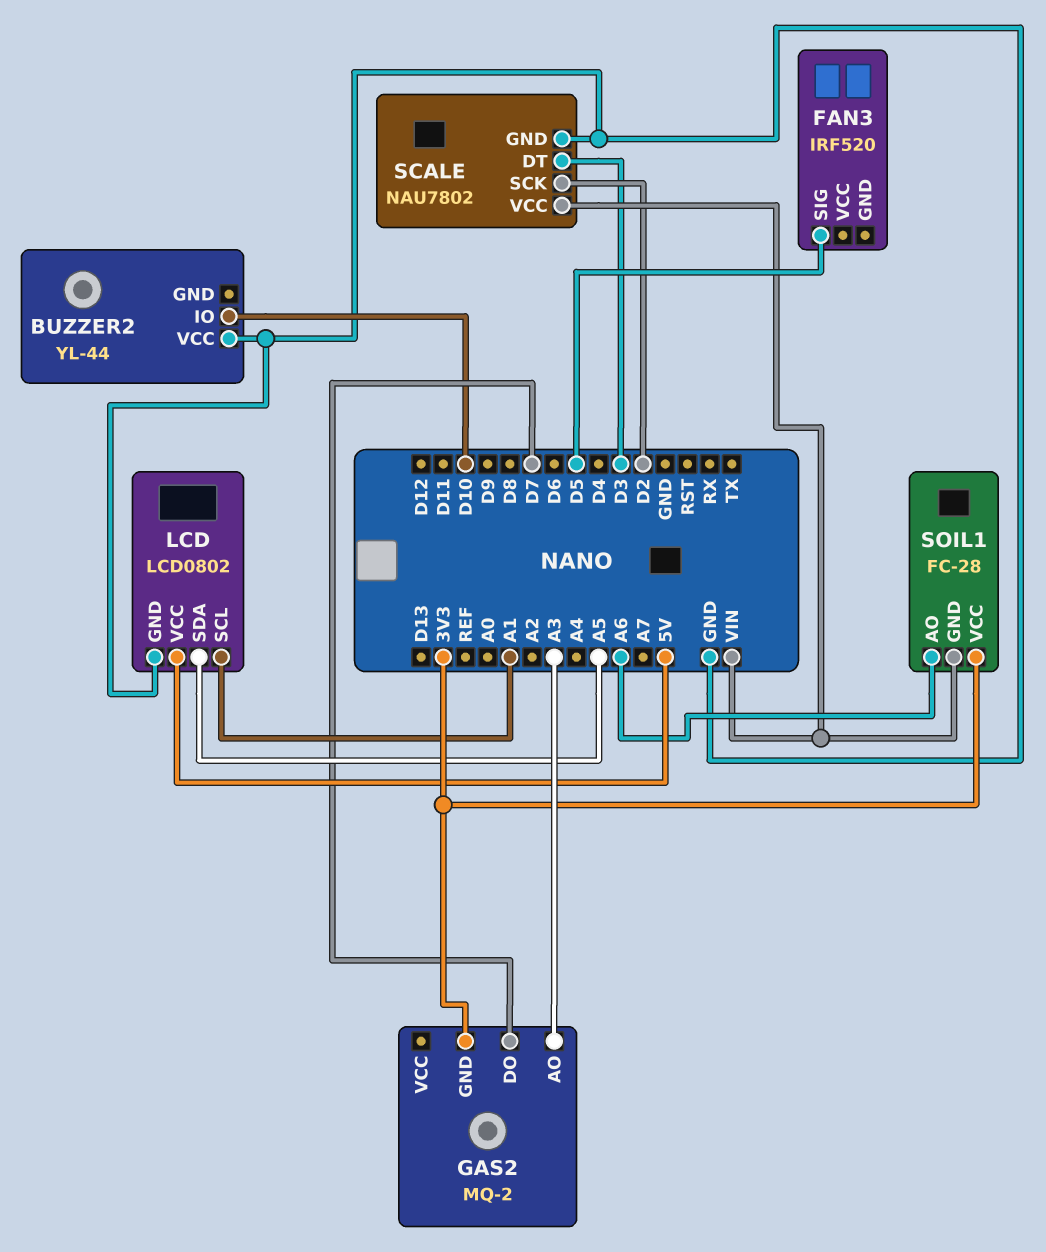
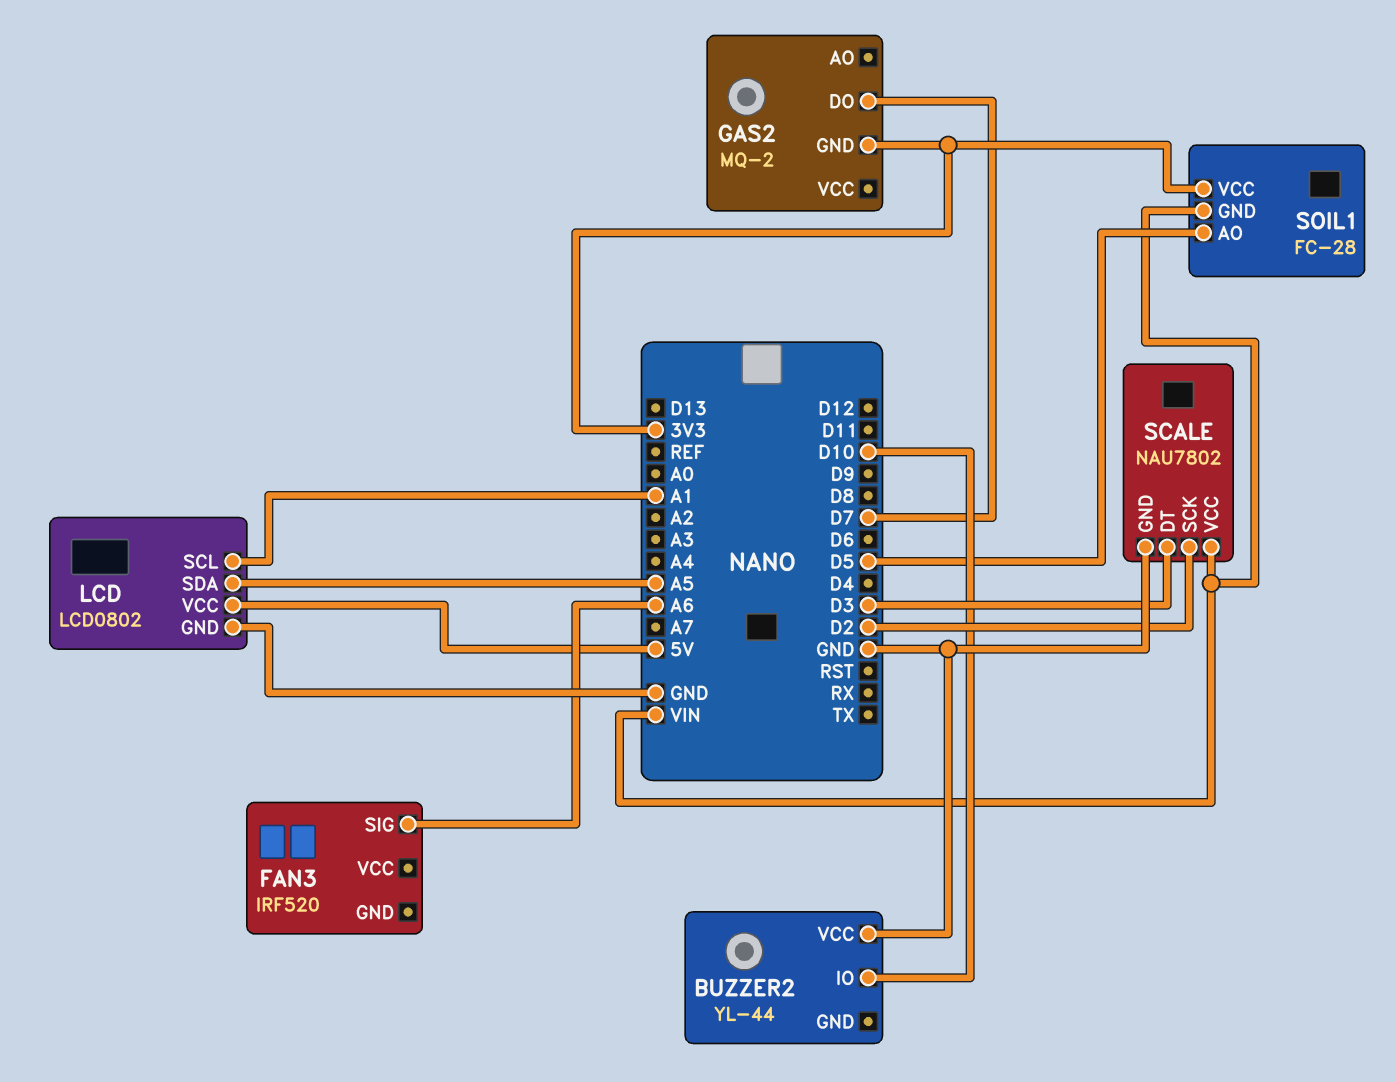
FAN3 pin SIG: D5 -> A6
GAS2 pin AO: A3 -> none
SOIL1 pin AO: A6 -> D5

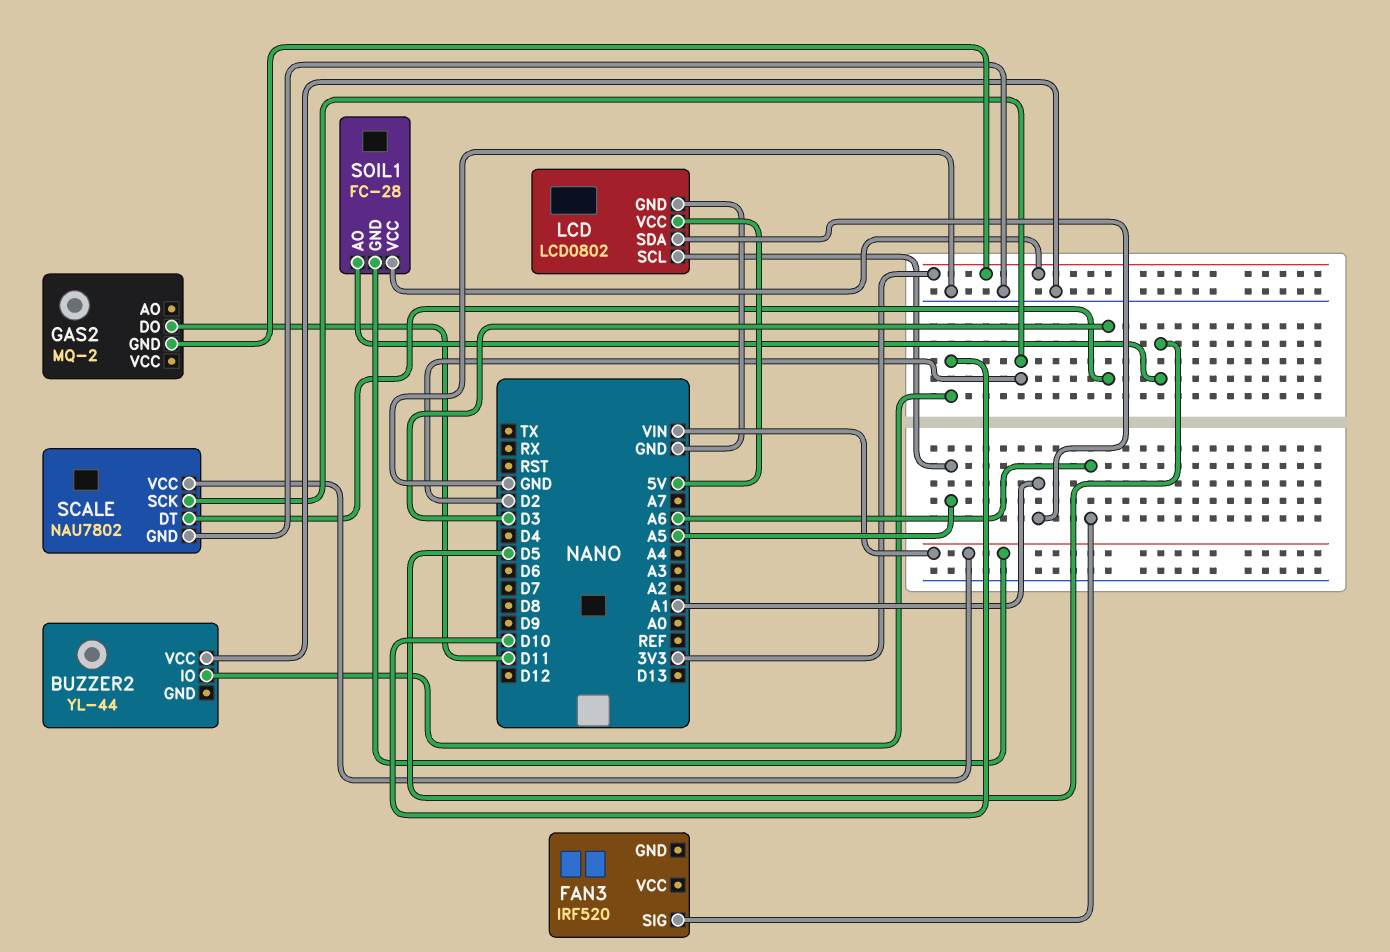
GAS2 pin DO: D7 -> D11
LCD pin SCL: A1 -> A5
LCD pin SDA: A5 -> A1

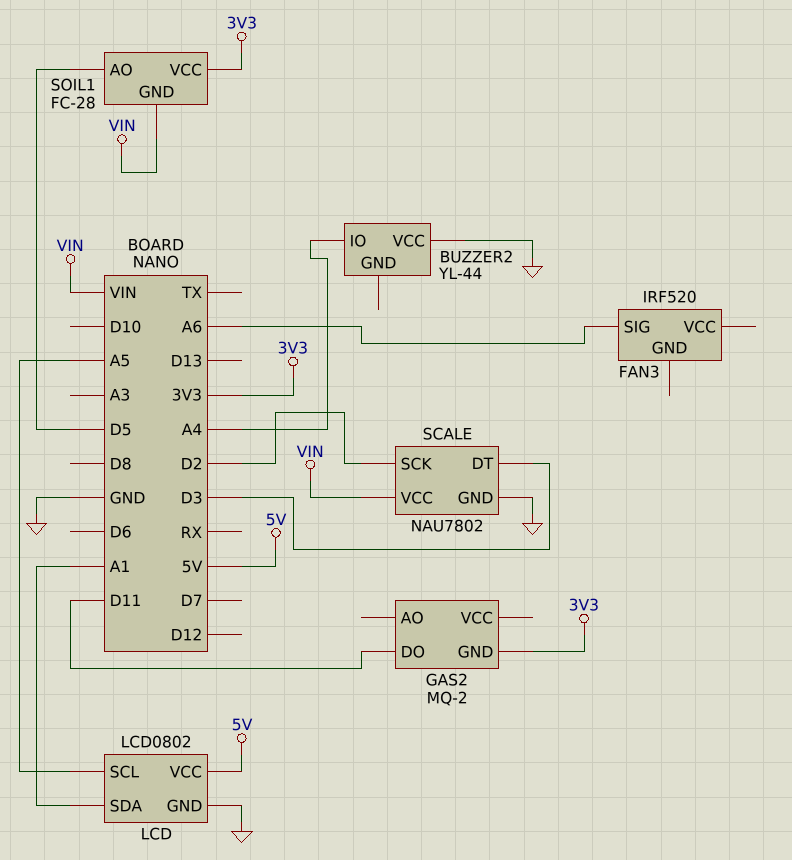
BUZZER2 pin IO: D10 -> A4

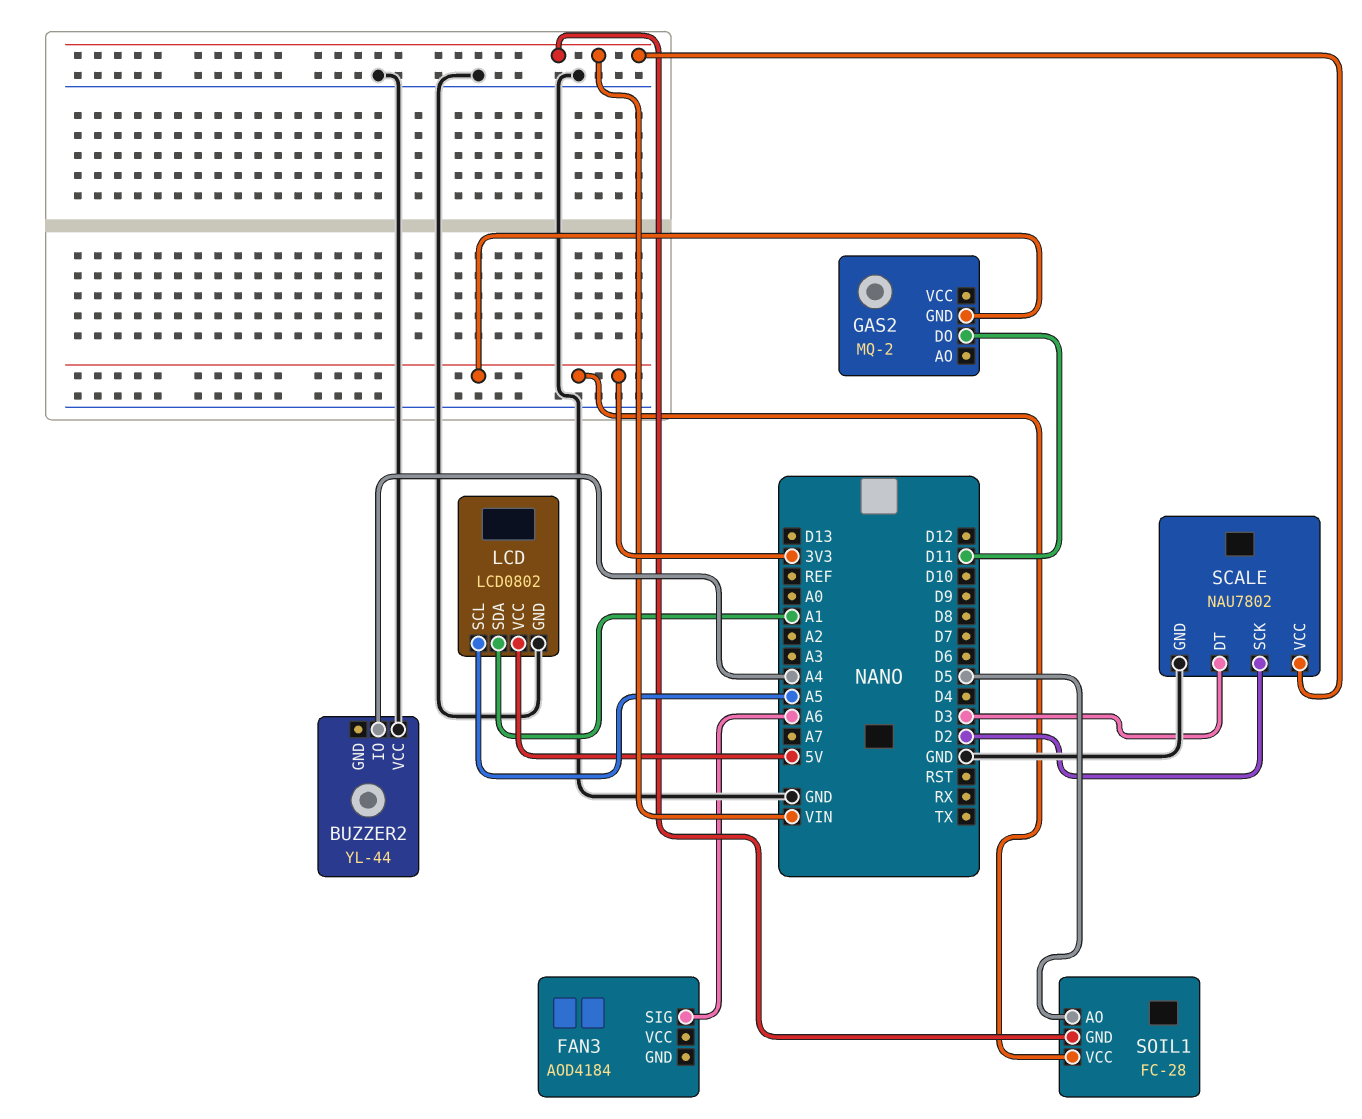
FAN3: IRF520 -> AOD4184

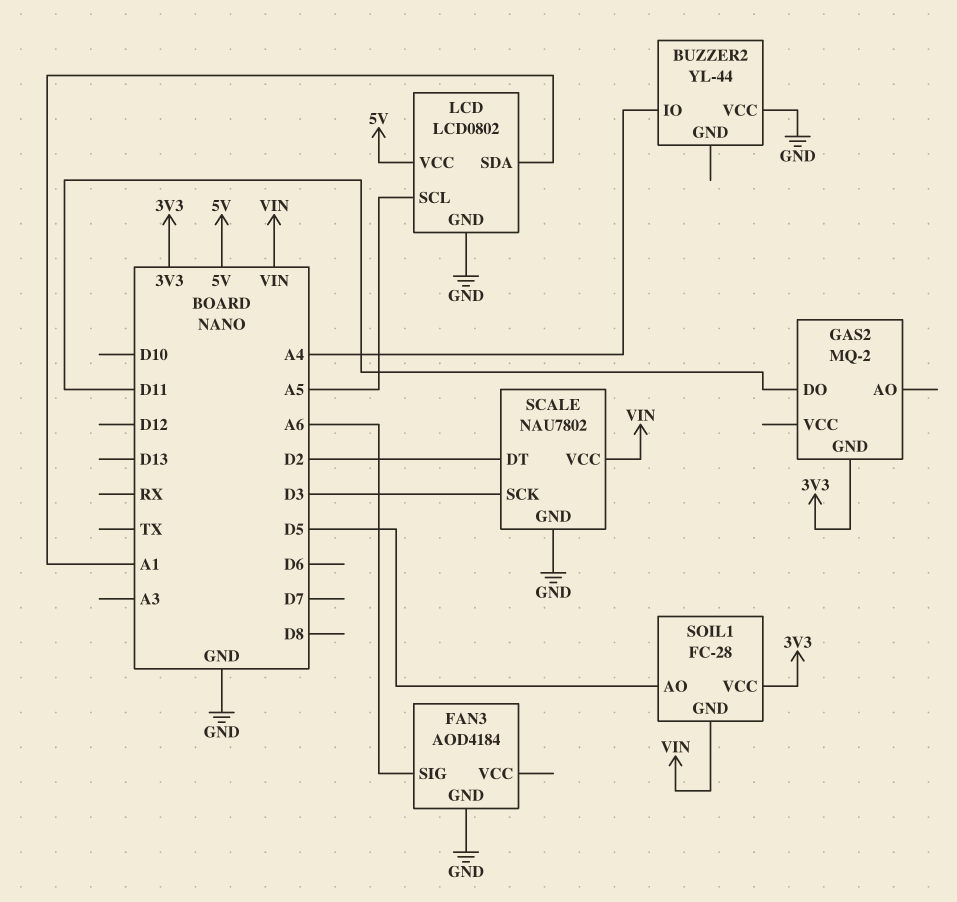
FAN3 pin GND: none -> GND
SCALE pin DT: D3 -> D2
SCALE pin SCK: D2 -> D3

